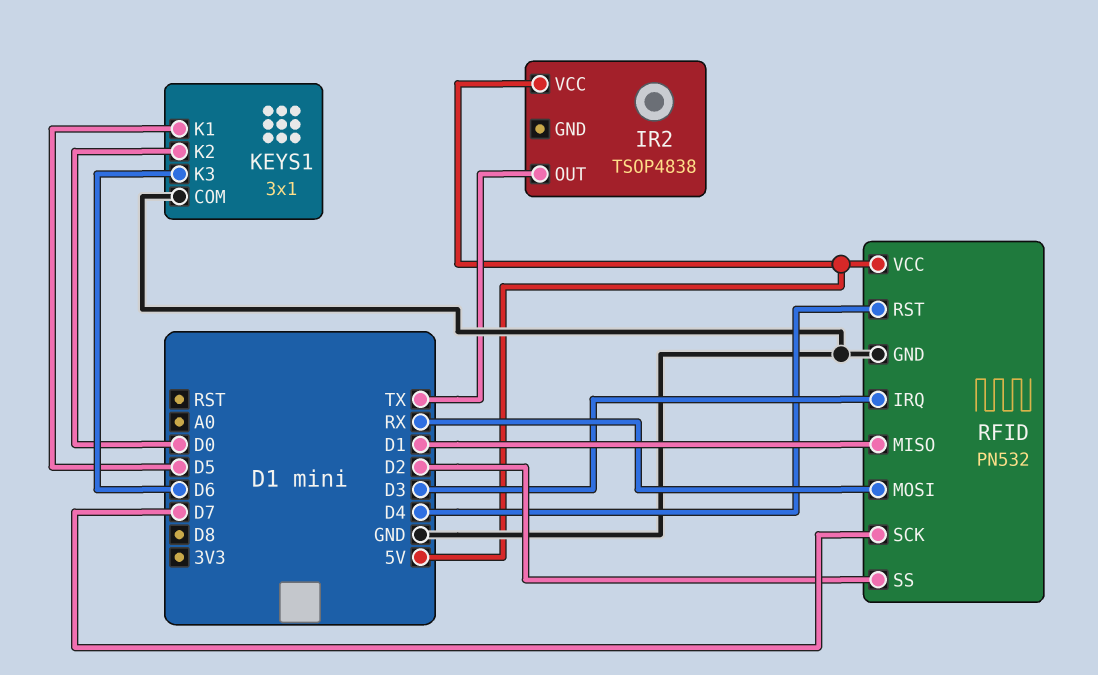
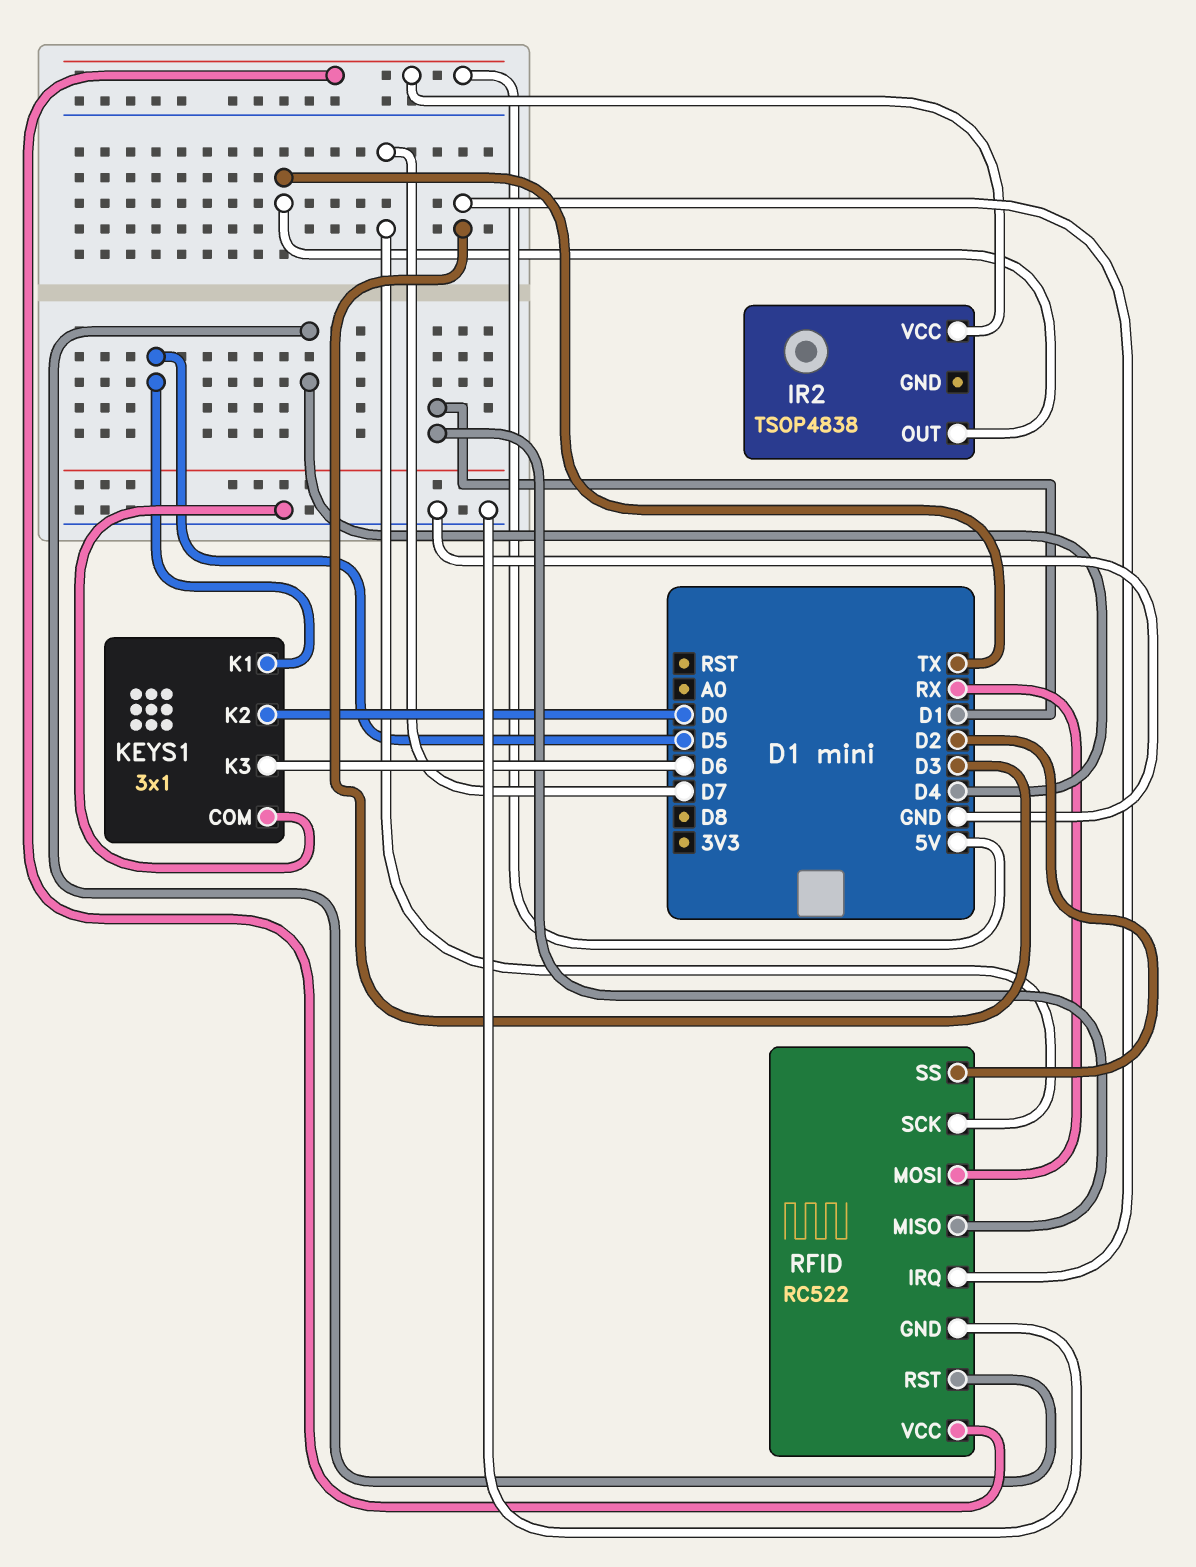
RFID: PN532 -> RC522

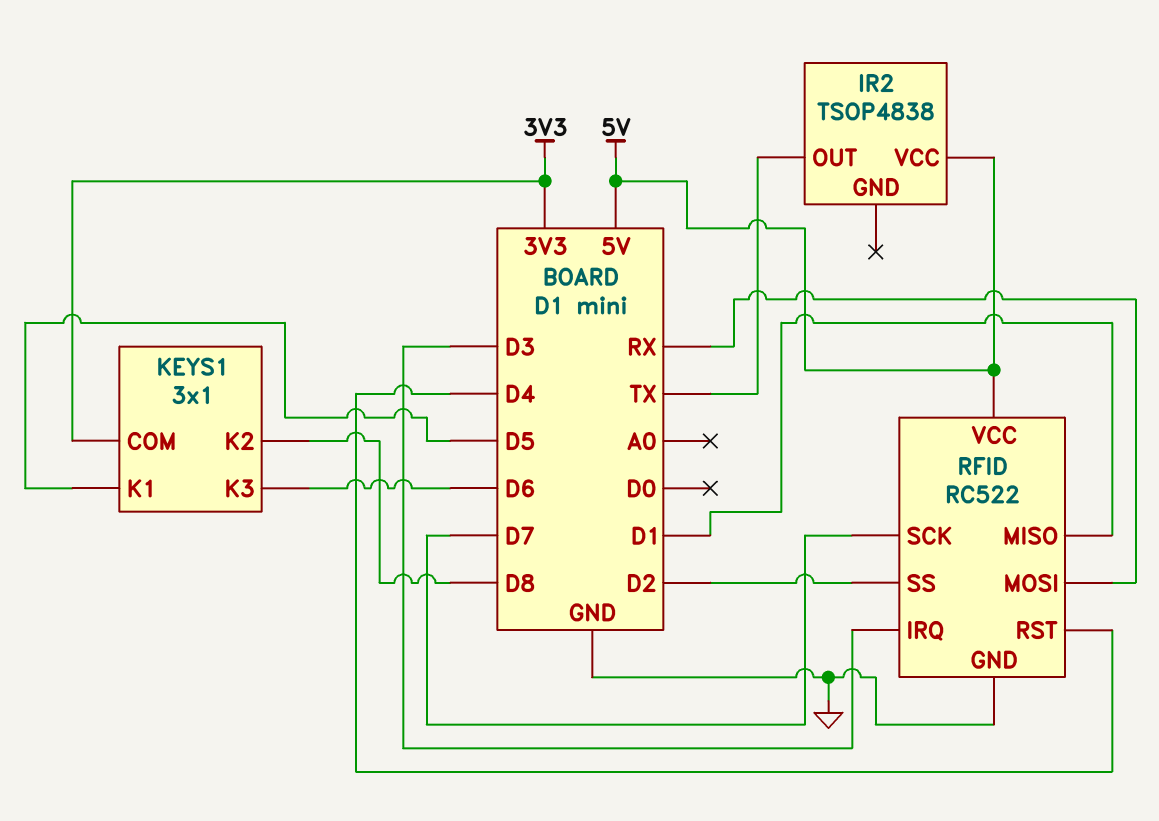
KEYS1 pin COM: GND -> 3V3
KEYS1 pin K2: D0 -> D8

